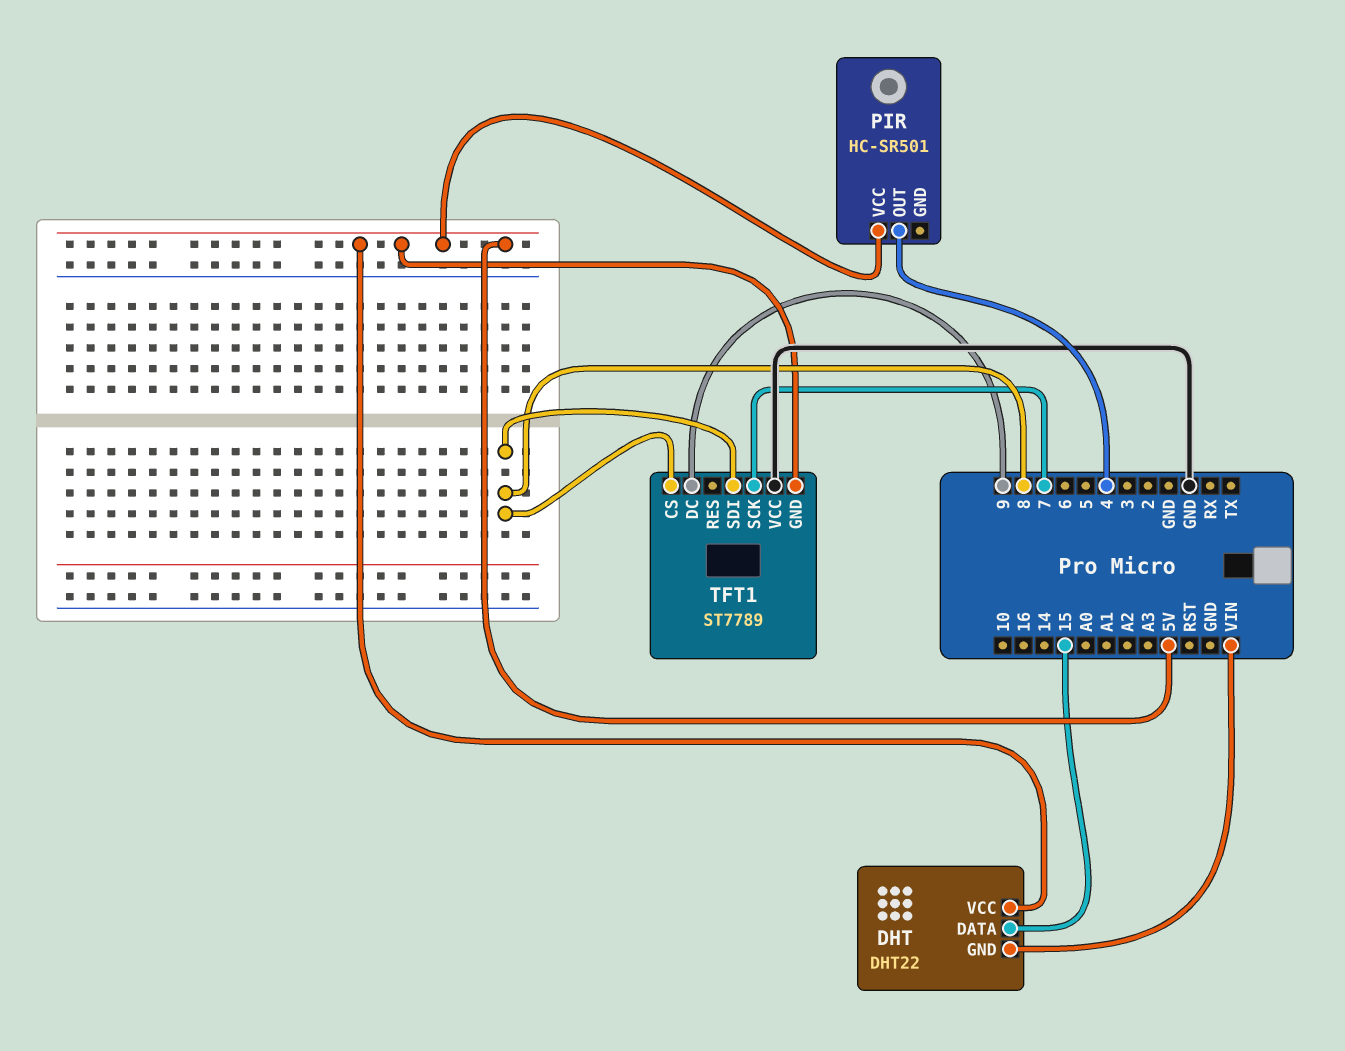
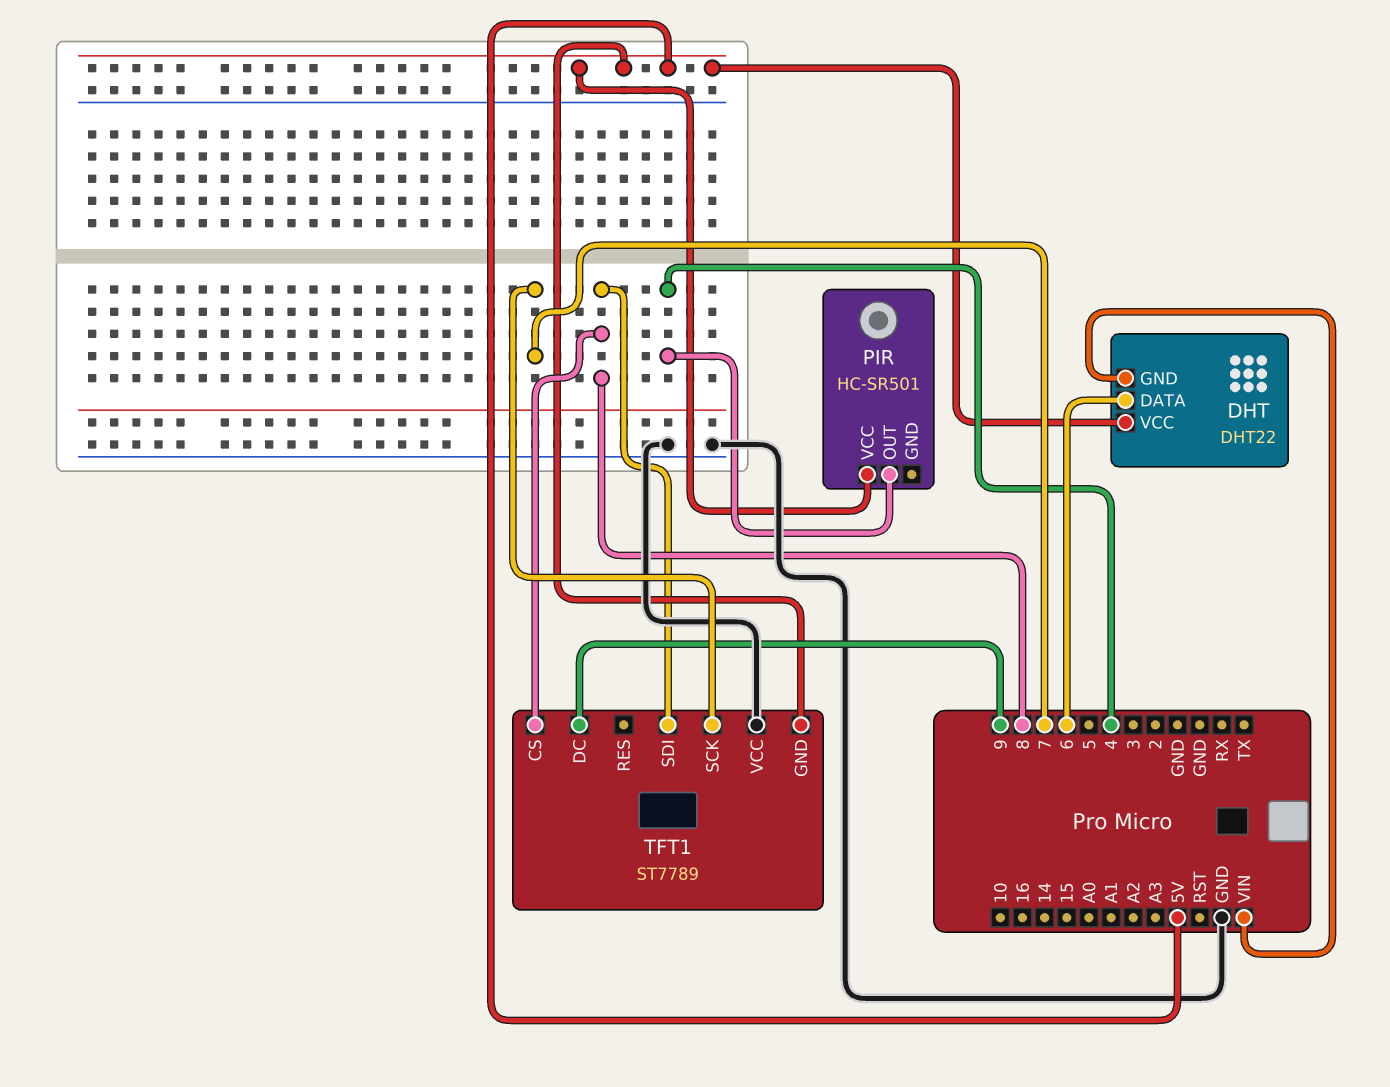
DHT pin DATA: 15 -> 6

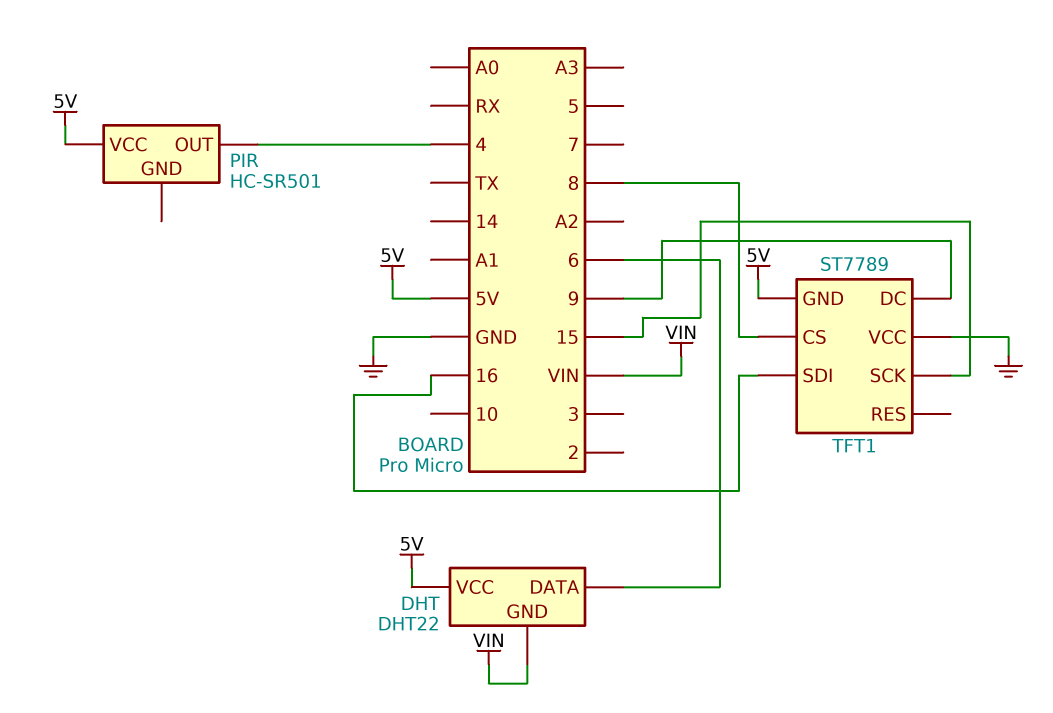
TFT1 pin SCK: 7 -> 15
TFT1 pin SDI: 8 -> 16

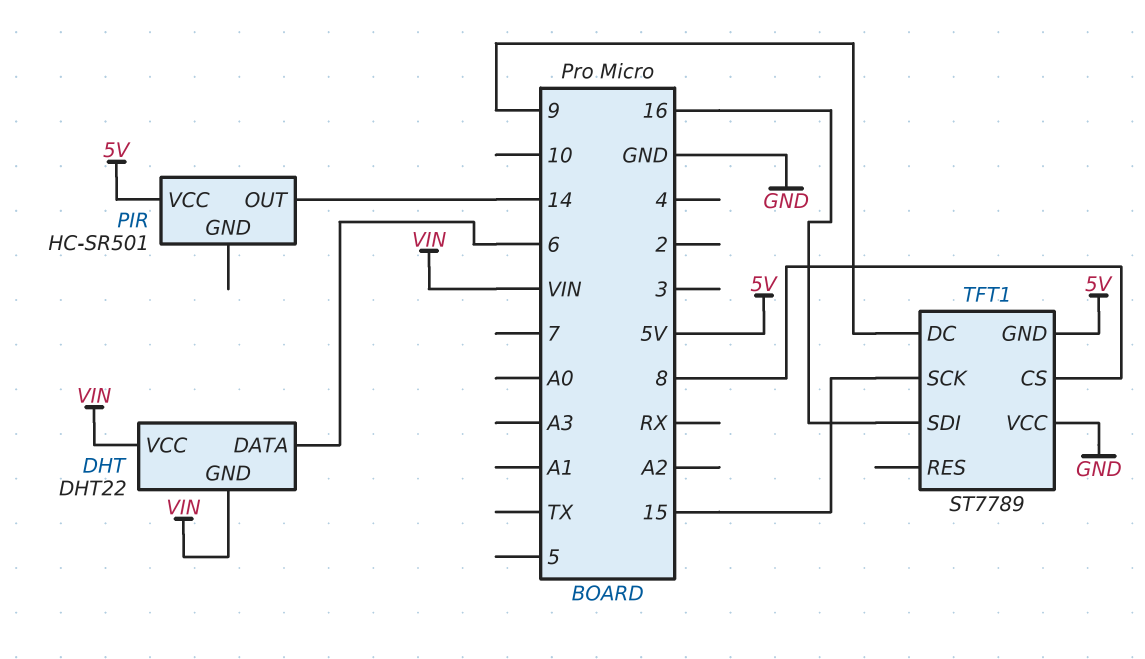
DHT pin VCC: 5V -> VIN
PIR pin OUT: 4 -> 14

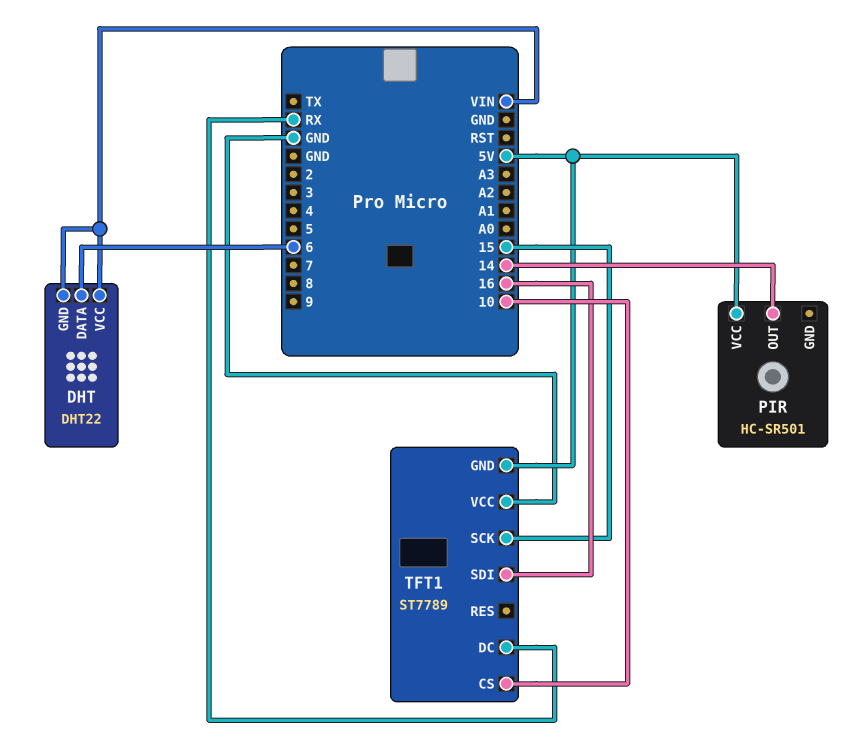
TFT1 pin CS: 8 -> 10
TFT1 pin DC: 9 -> RX

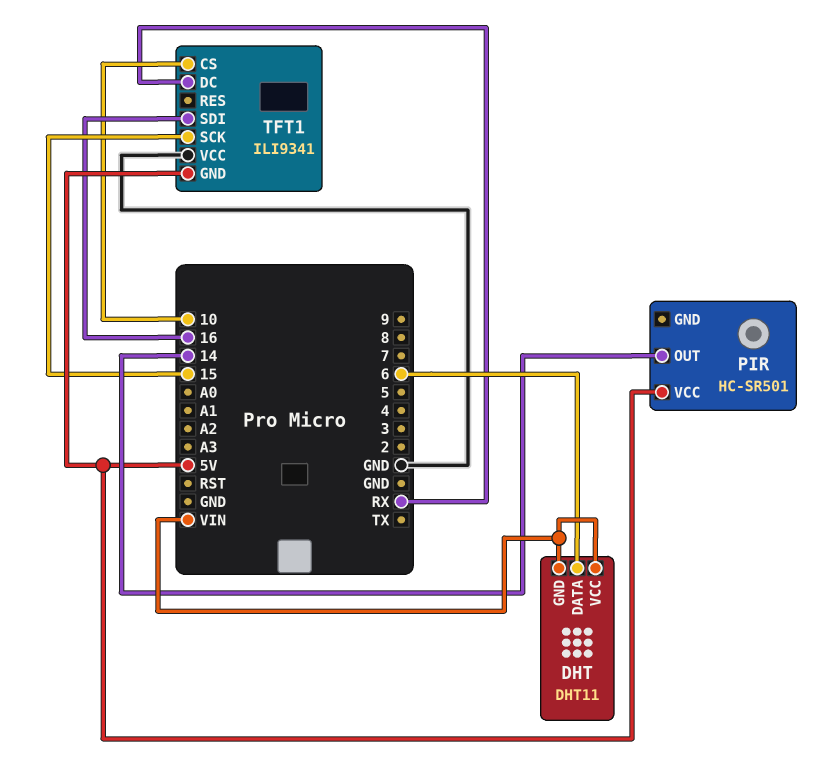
DHT: DHT22 -> DHT11
TFT1: ST7789 -> ILI9341

